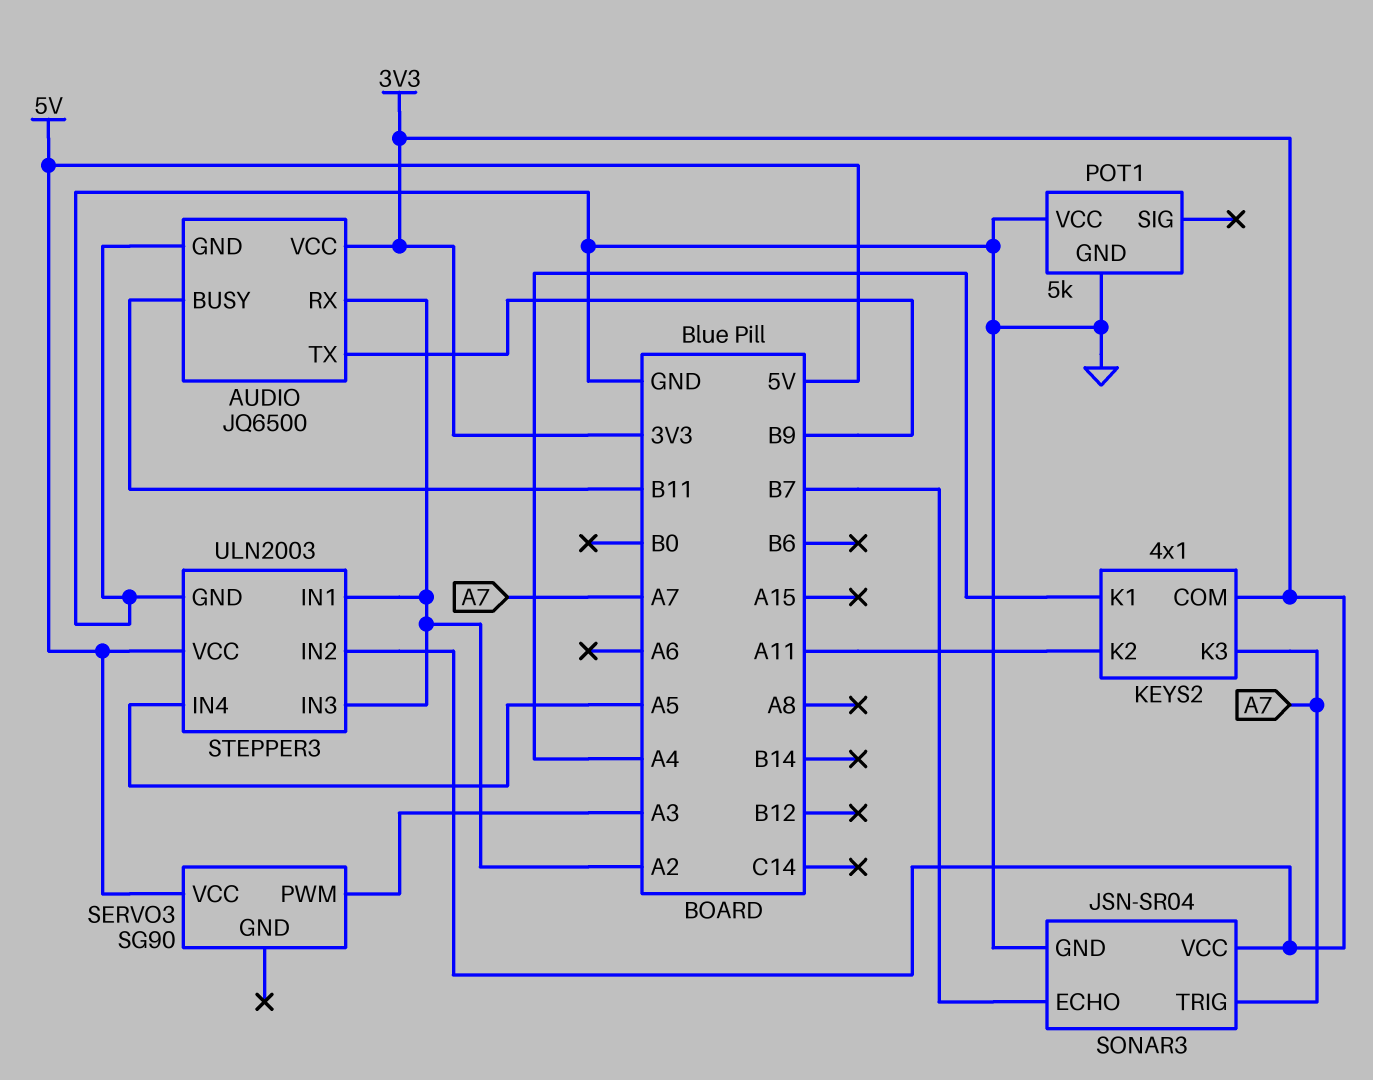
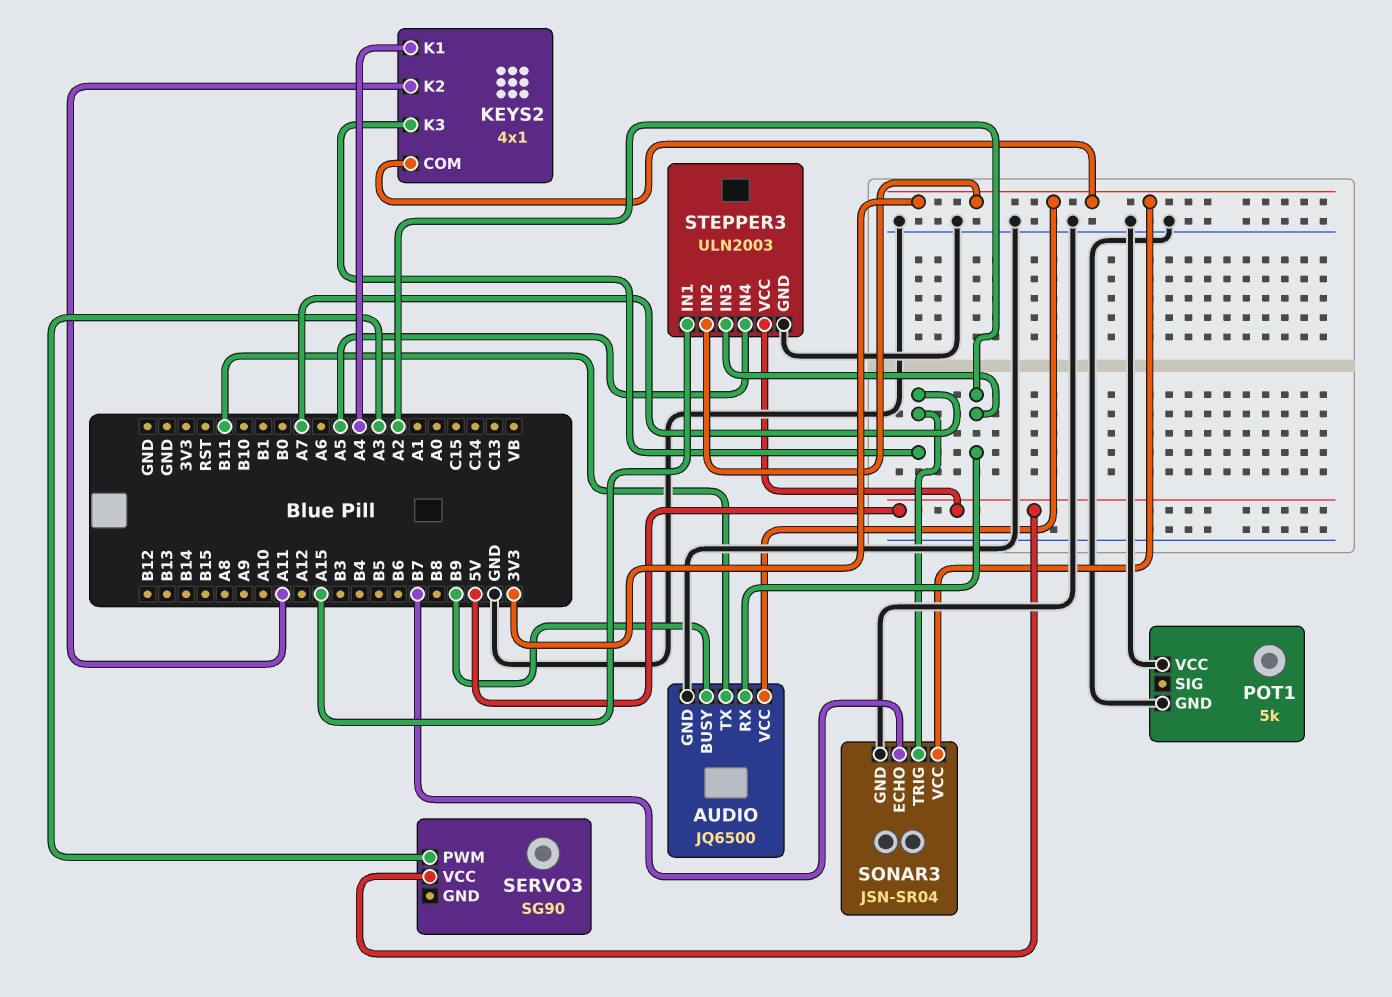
AUDIO pin BUSY: B11 -> B9
AUDIO pin TX: B9 -> B11
STEPPER3 pin IN1: A2 -> A15

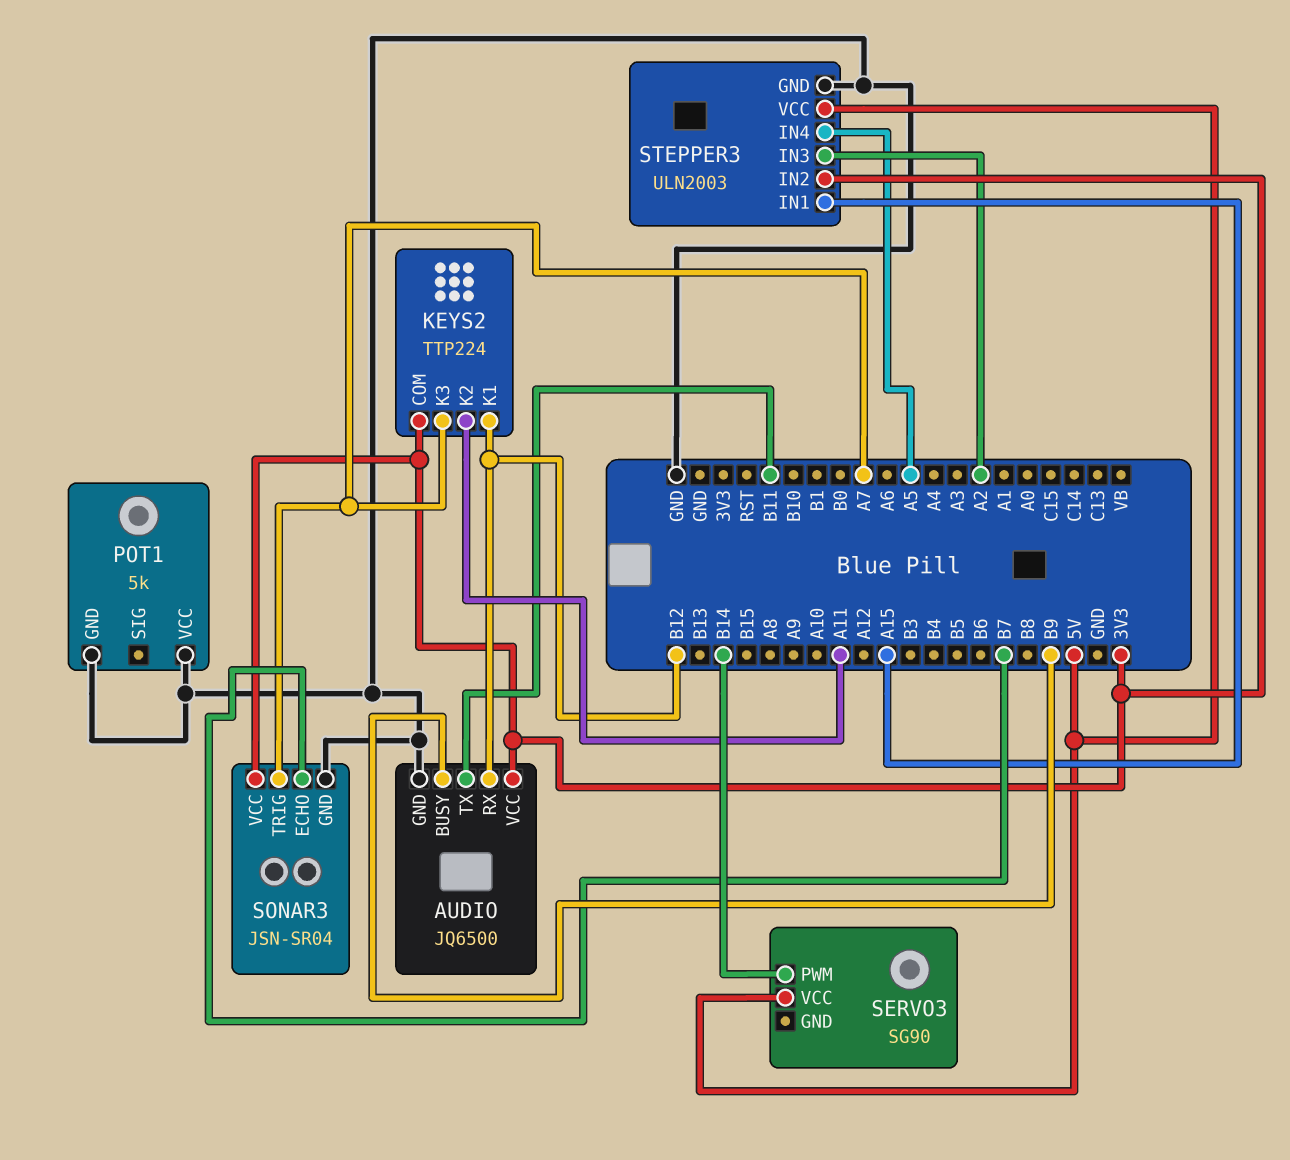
AUDIO pin RX: A2 -> B12
KEYS2: 4x1 -> TTP224
KEYS2 pin K1: A4 -> B12
SERVO3 pin PWM: A3 -> B14

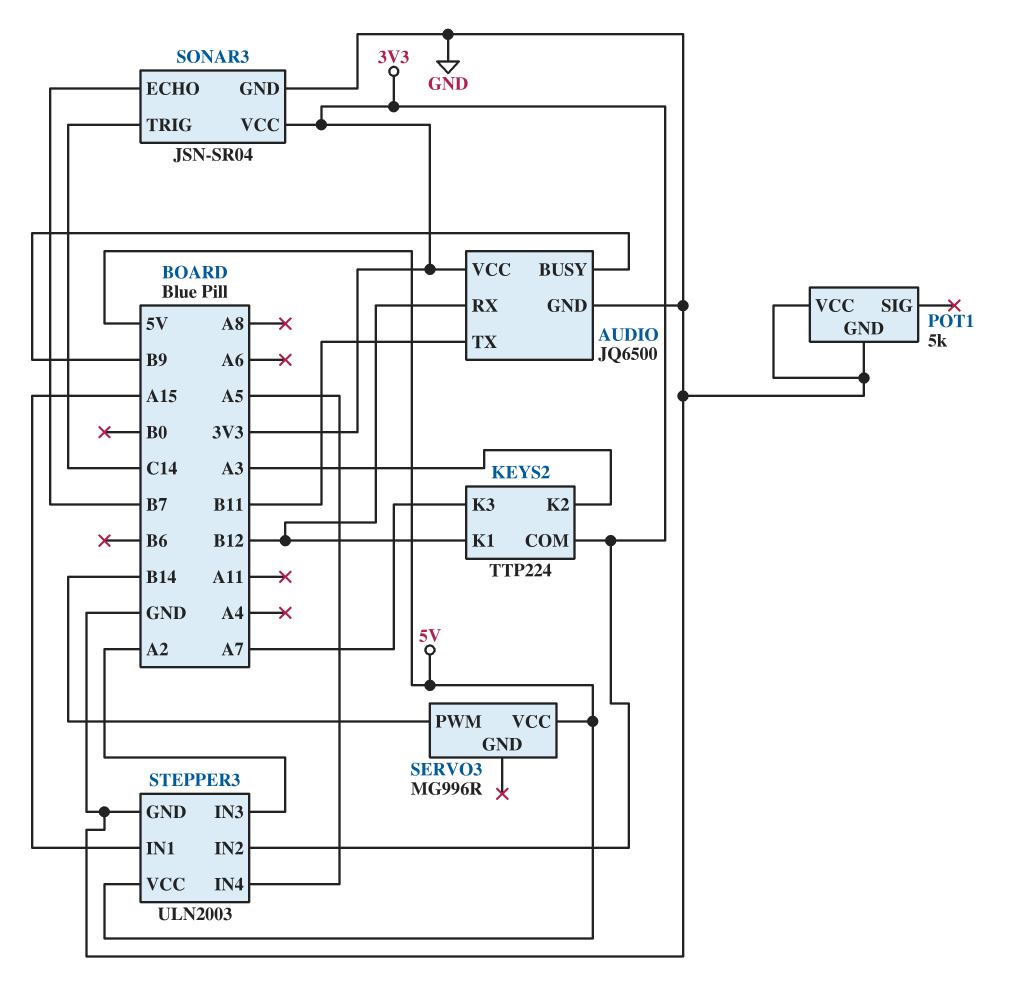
KEYS2 pin K2: A11 -> A3
SERVO3: SG90 -> MG996R
SONAR3 pin TRIG: A7 -> C14

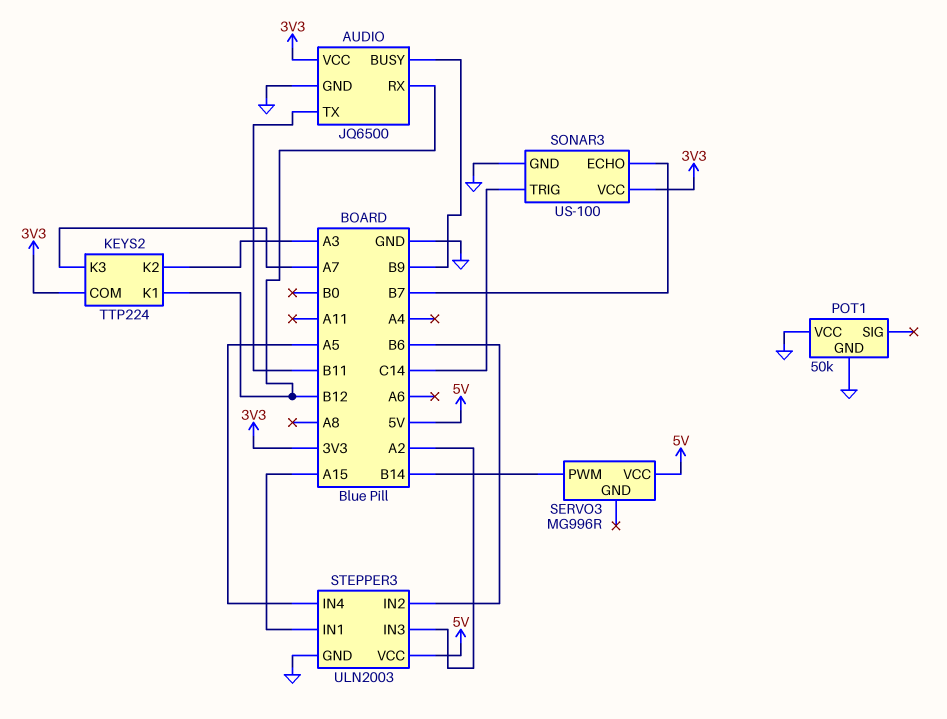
POT1: 5k -> 50k
SONAR3: JSN-SR04 -> US-100
STEPPER3 pin IN2: 3V3 -> B6

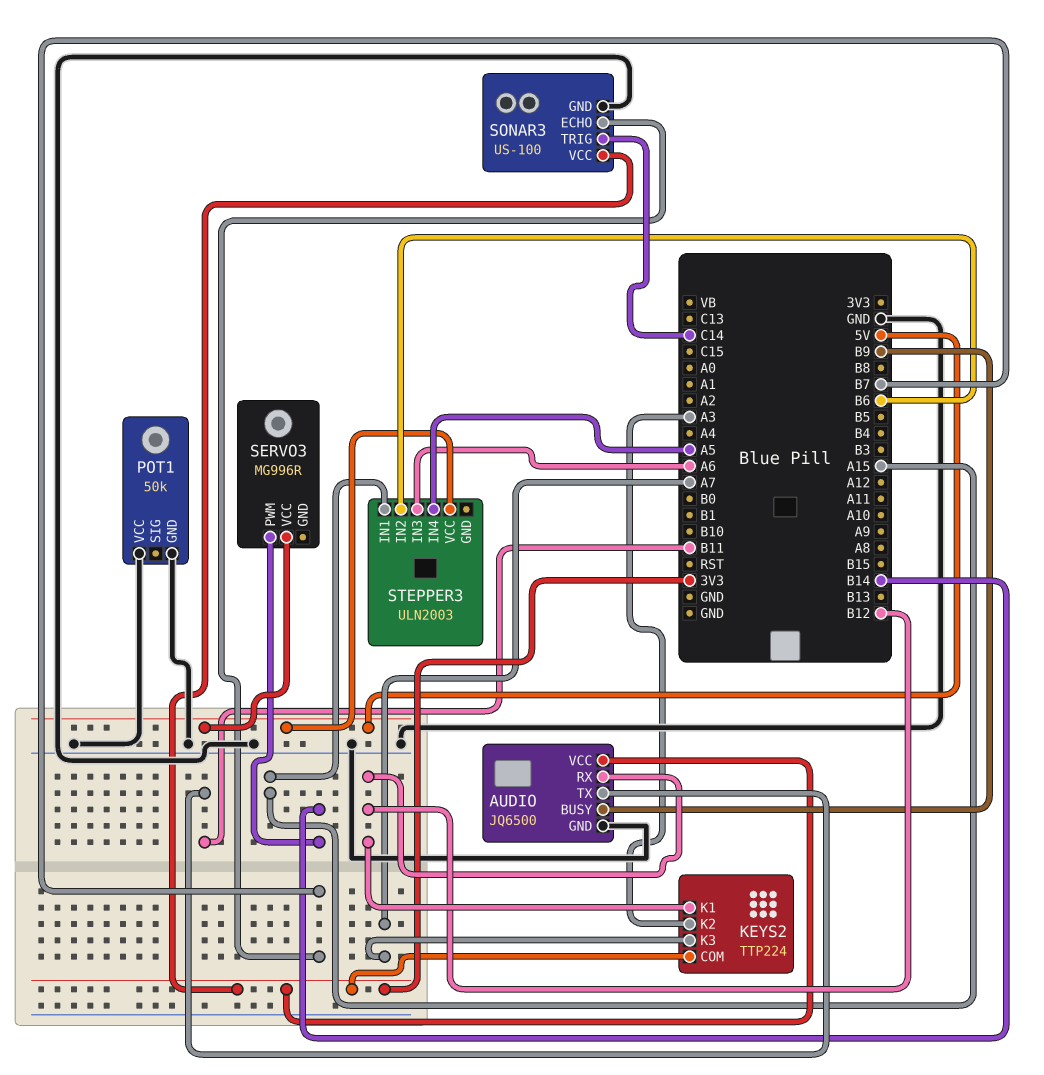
STEPPER3 pin GND: GND -> none
STEPPER3 pin IN3: A2 -> A6

